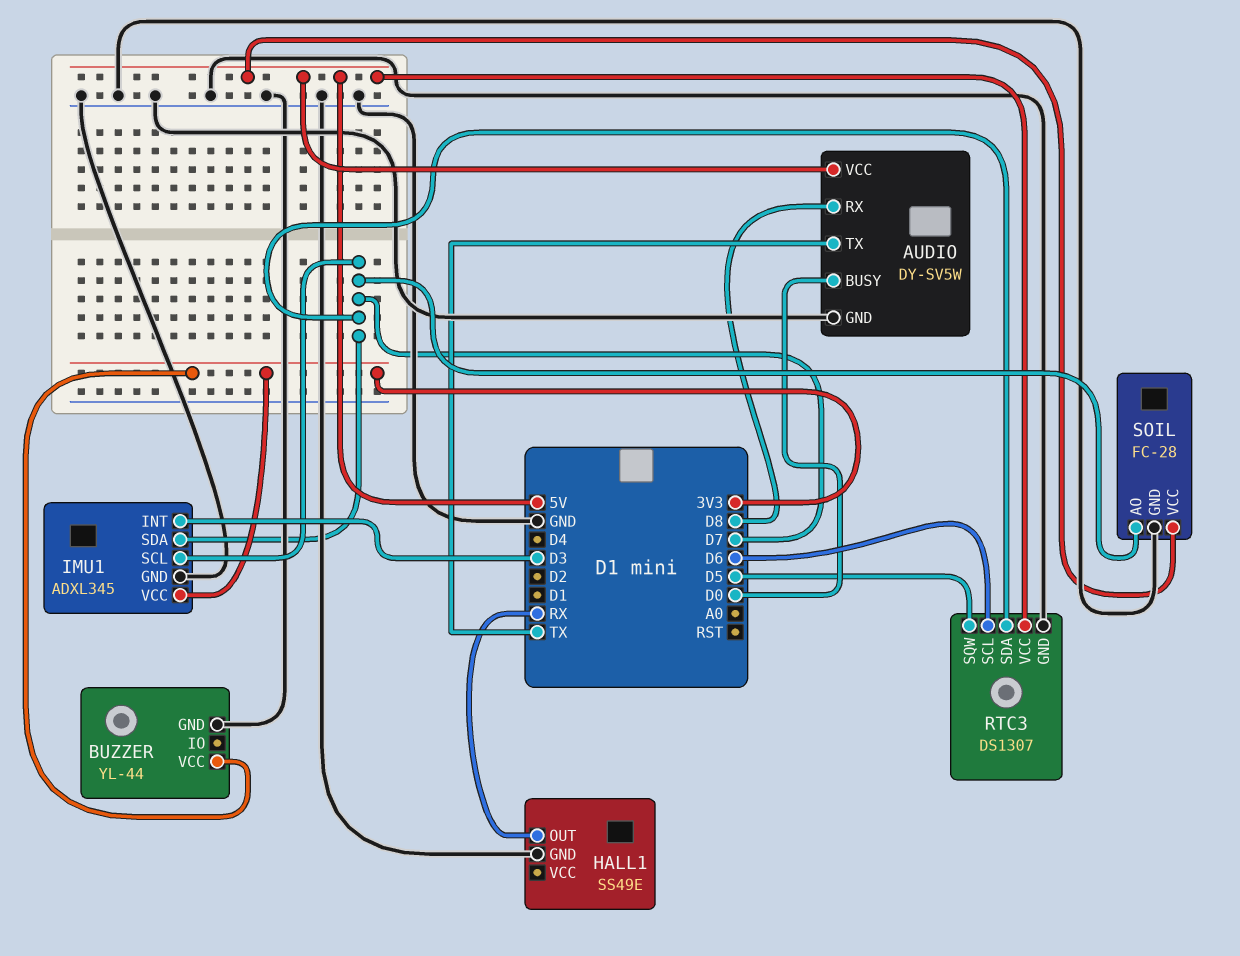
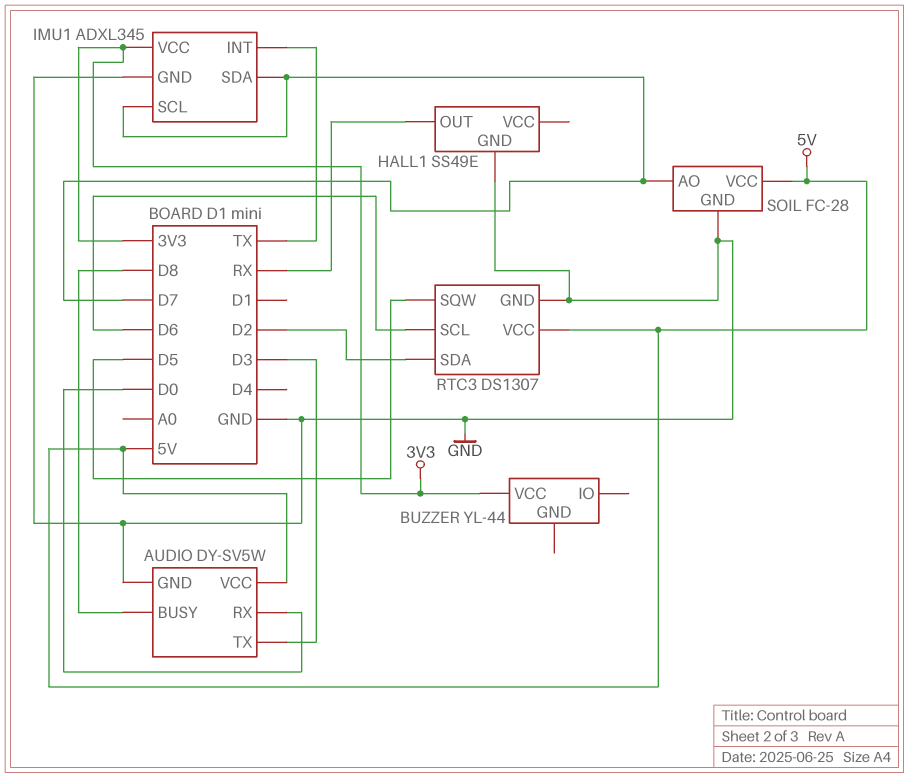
AUDIO pin BUSY: D0 -> D8
AUDIO pin RX: D8 -> D0
AUDIO pin TX: TX -> D3
BUZZER pin GND: GND -> none
IMU1 pin INT: D3 -> TX
RTC3 pin SDA: D7 -> D2

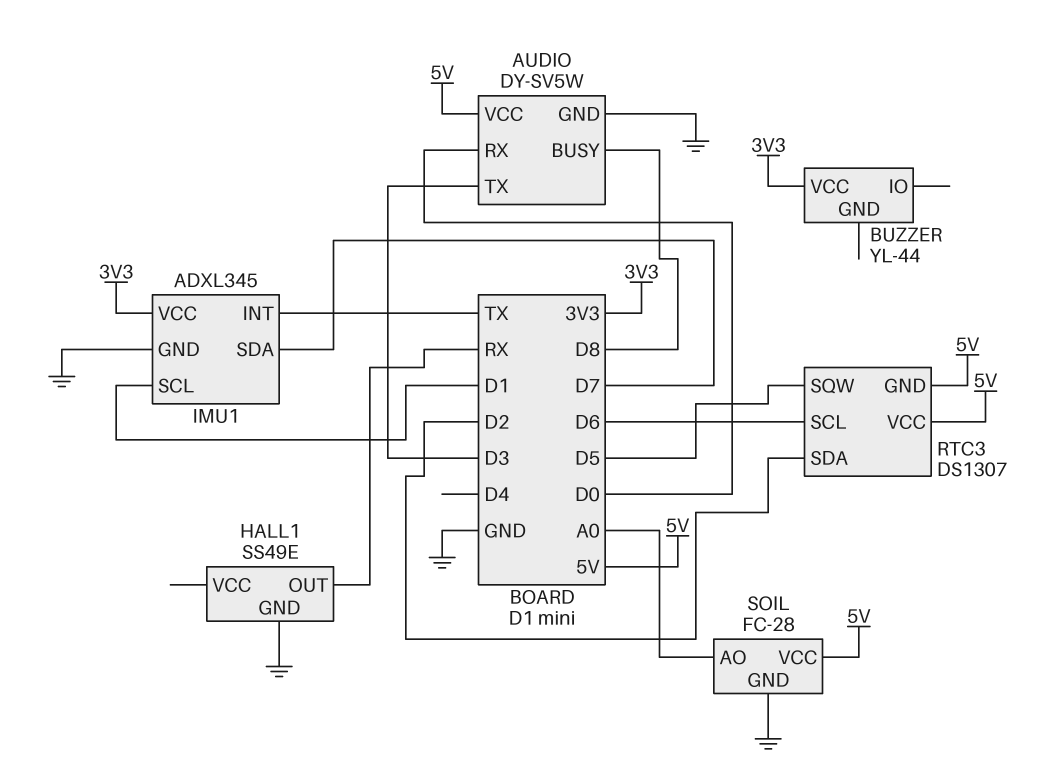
IMU1 pin SCL: D7 -> D1
RTC3 pin GND: GND -> 5V
SOIL pin AO: D7 -> A0

